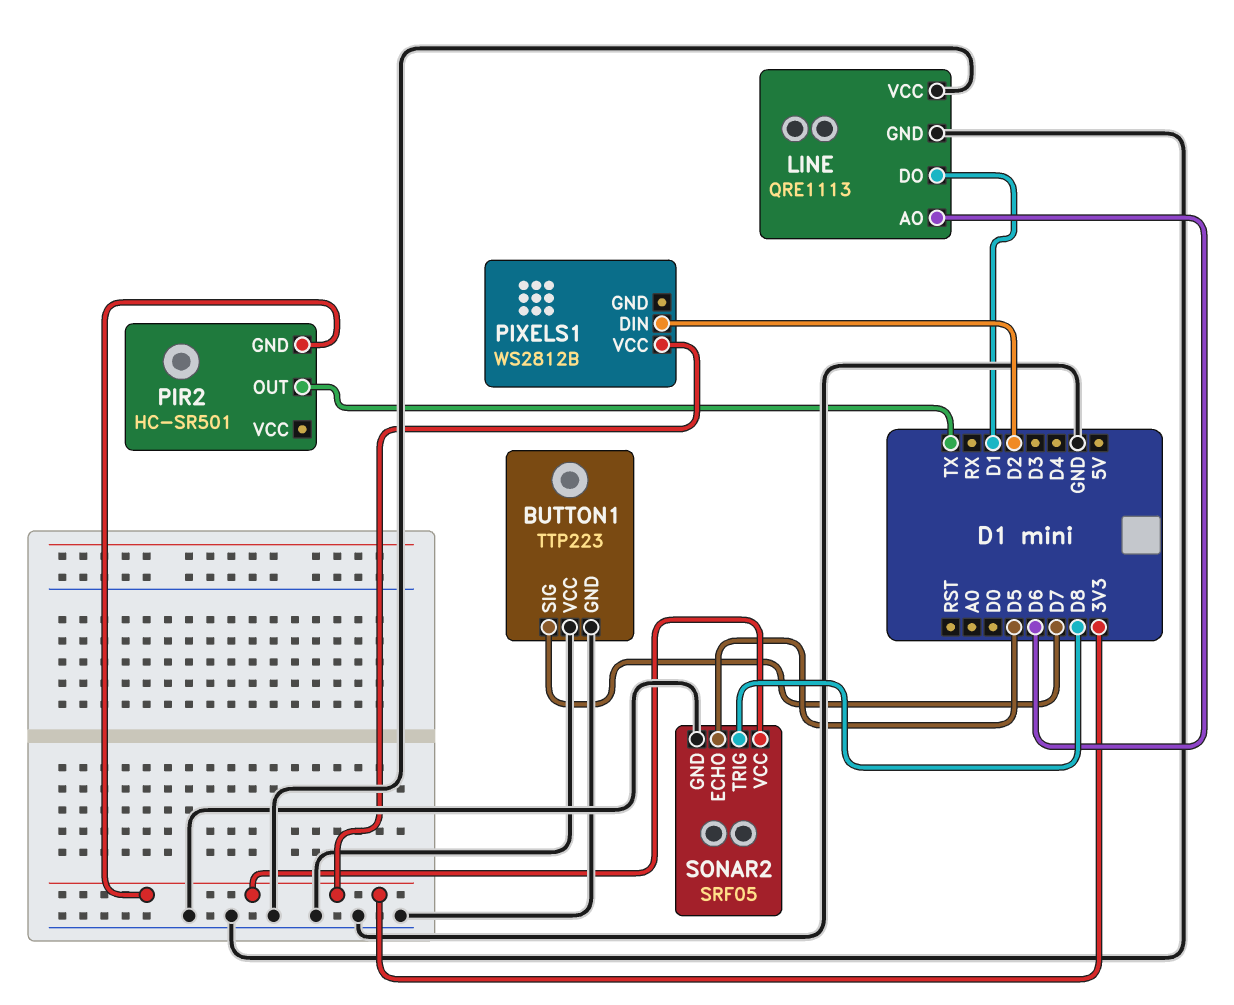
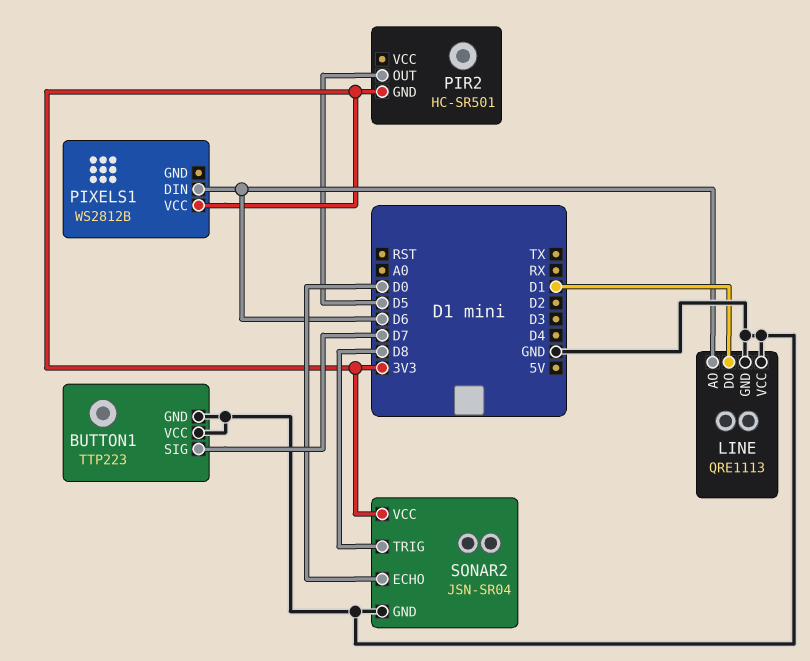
PIR2 pin OUT: TX -> D5
PIXELS1 pin DIN: D2 -> D6
SONAR2: SRF05 -> JSN-SR04
SONAR2 pin ECHO: D5 -> D0

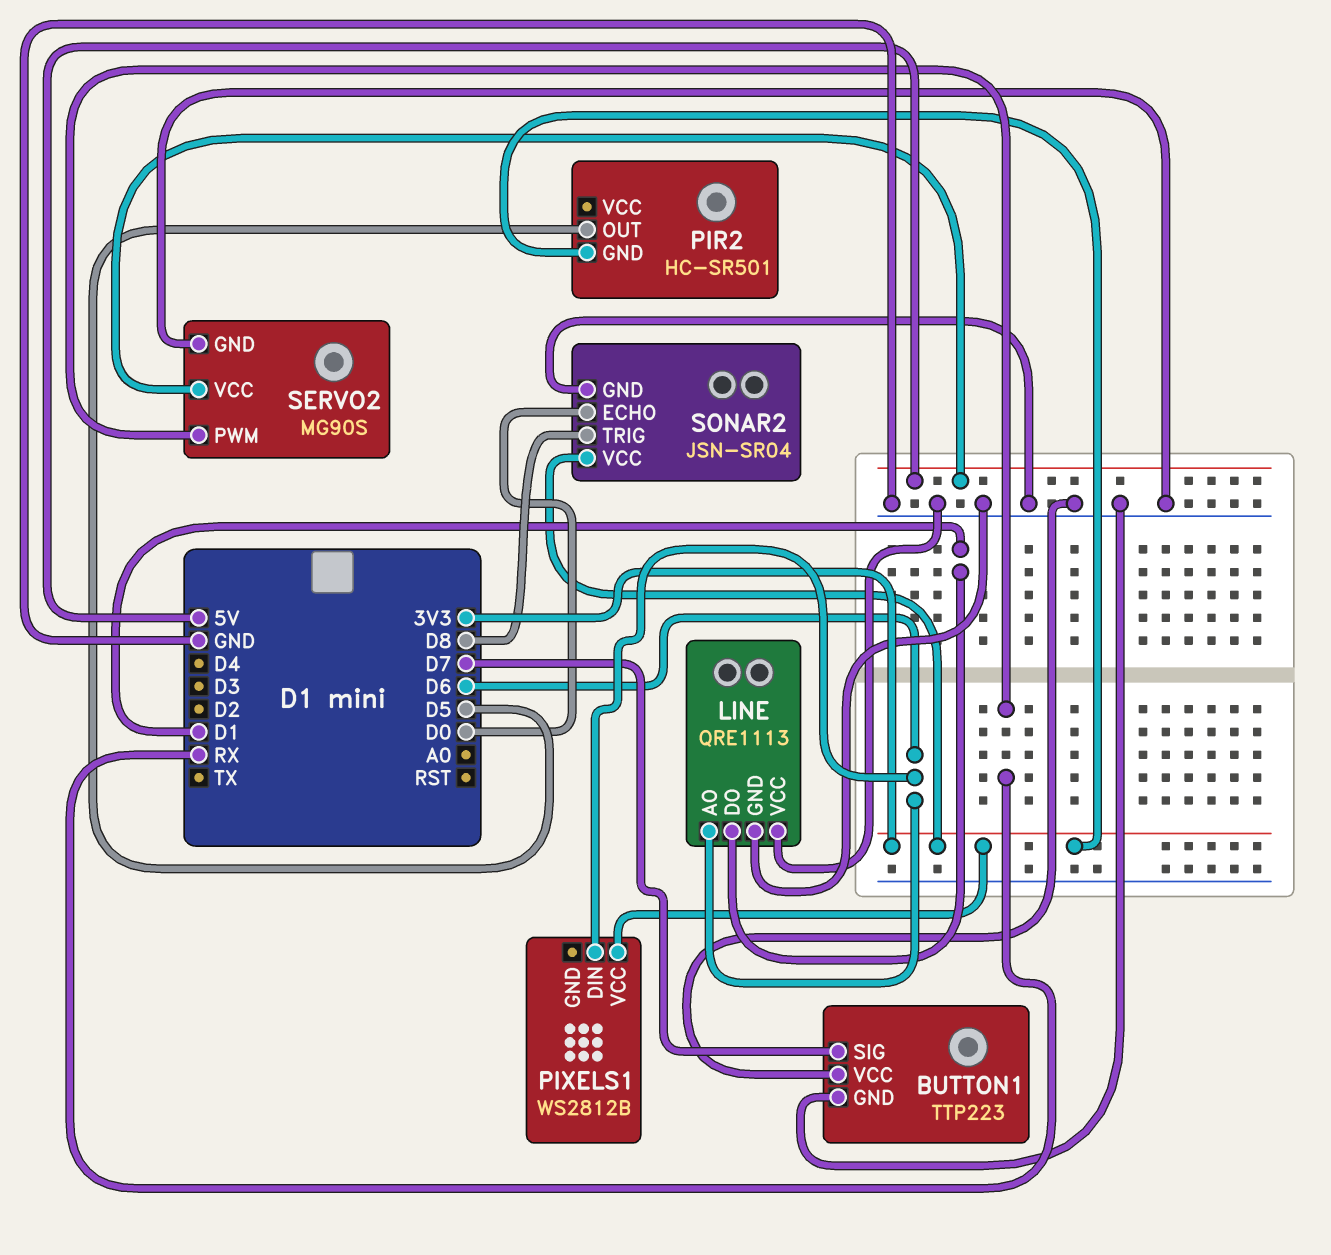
SERVO2: none -> MG90S
SERVO2 pin GND: none -> GND
SERVO2 pin PWM: none -> RX
SERVO2 pin VCC: none -> 5V

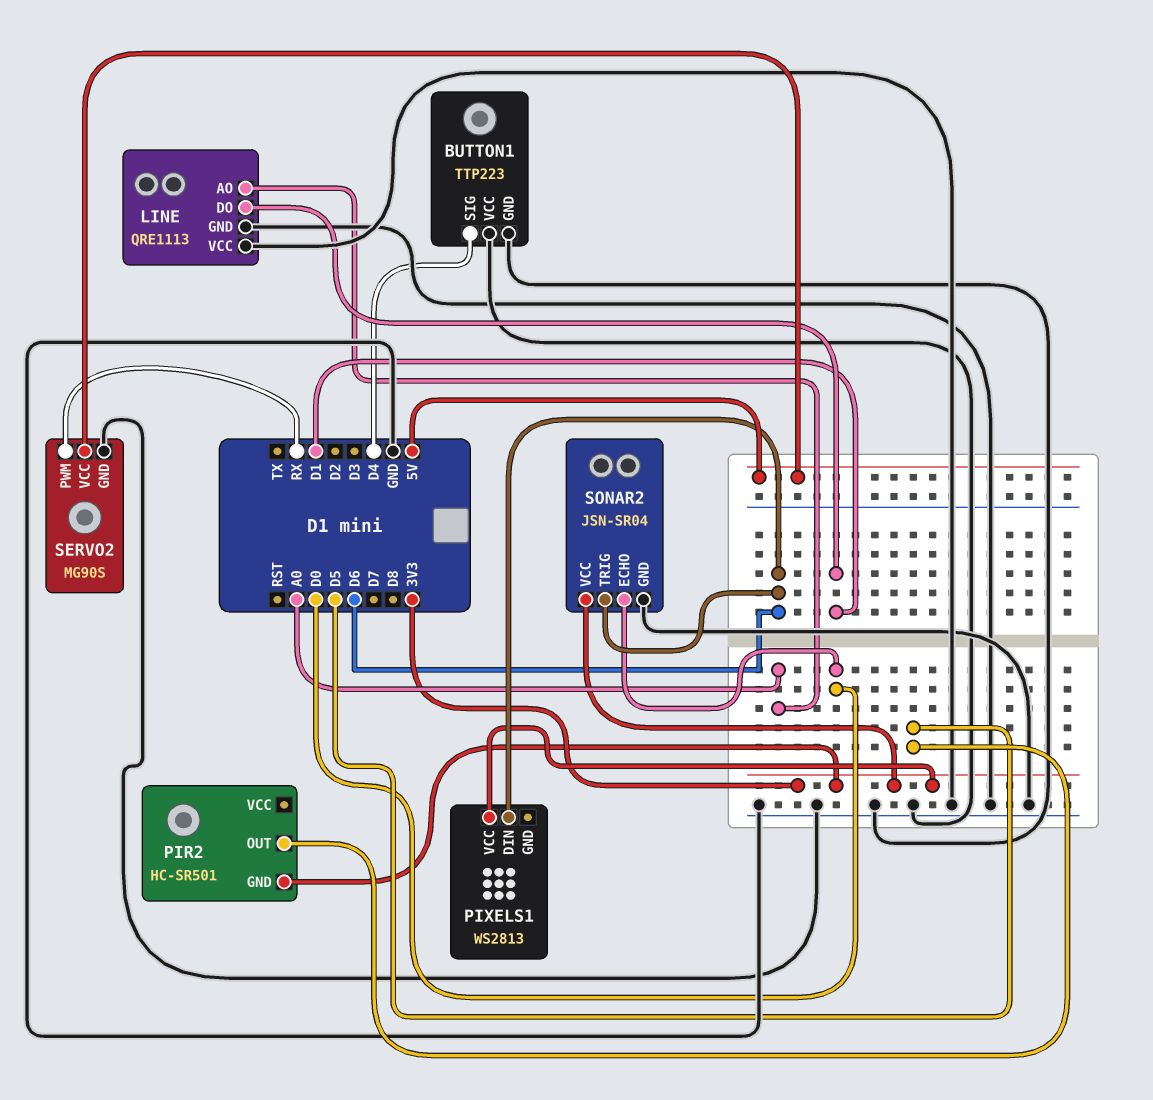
BUTTON1 pin SIG: D7 -> D4
LINE pin AO: D6 -> A0
PIXELS1: WS2812B -> WS2813
SONAR2 pin TRIG: D8 -> D6

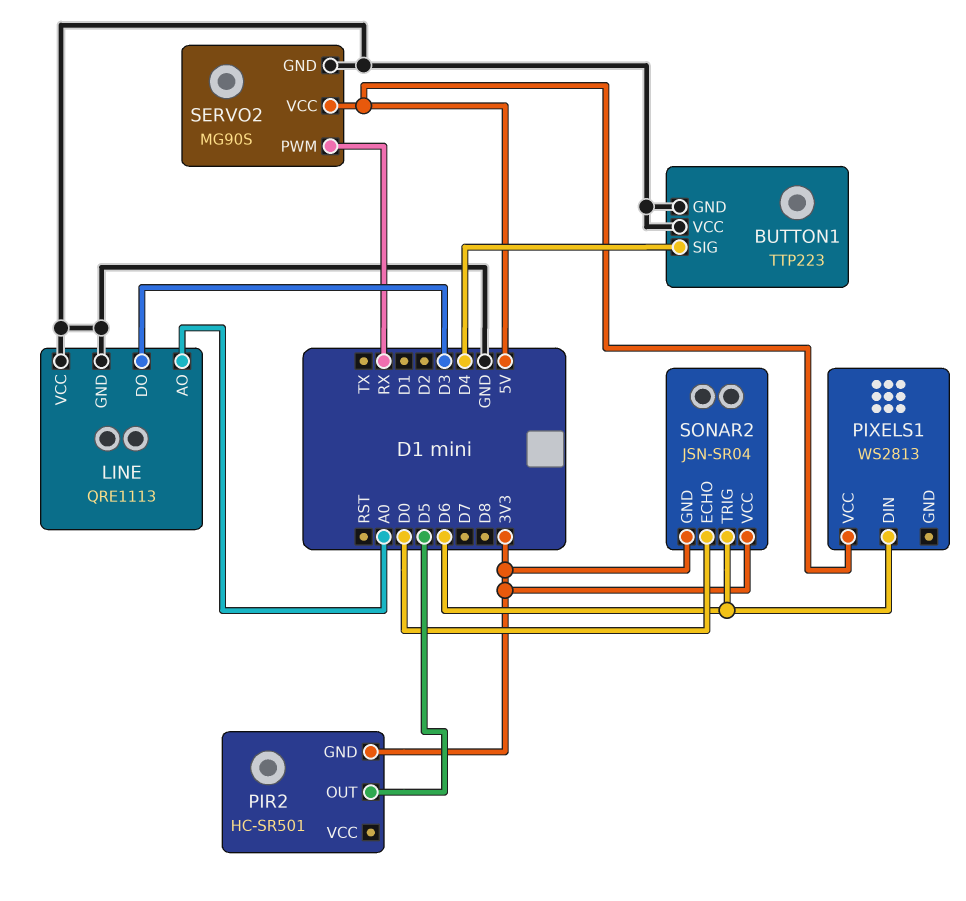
LINE pin DO: D1 -> D3
PIXELS1 pin VCC: 3V3 -> 5V
SONAR2 pin GND: GND -> 3V3

